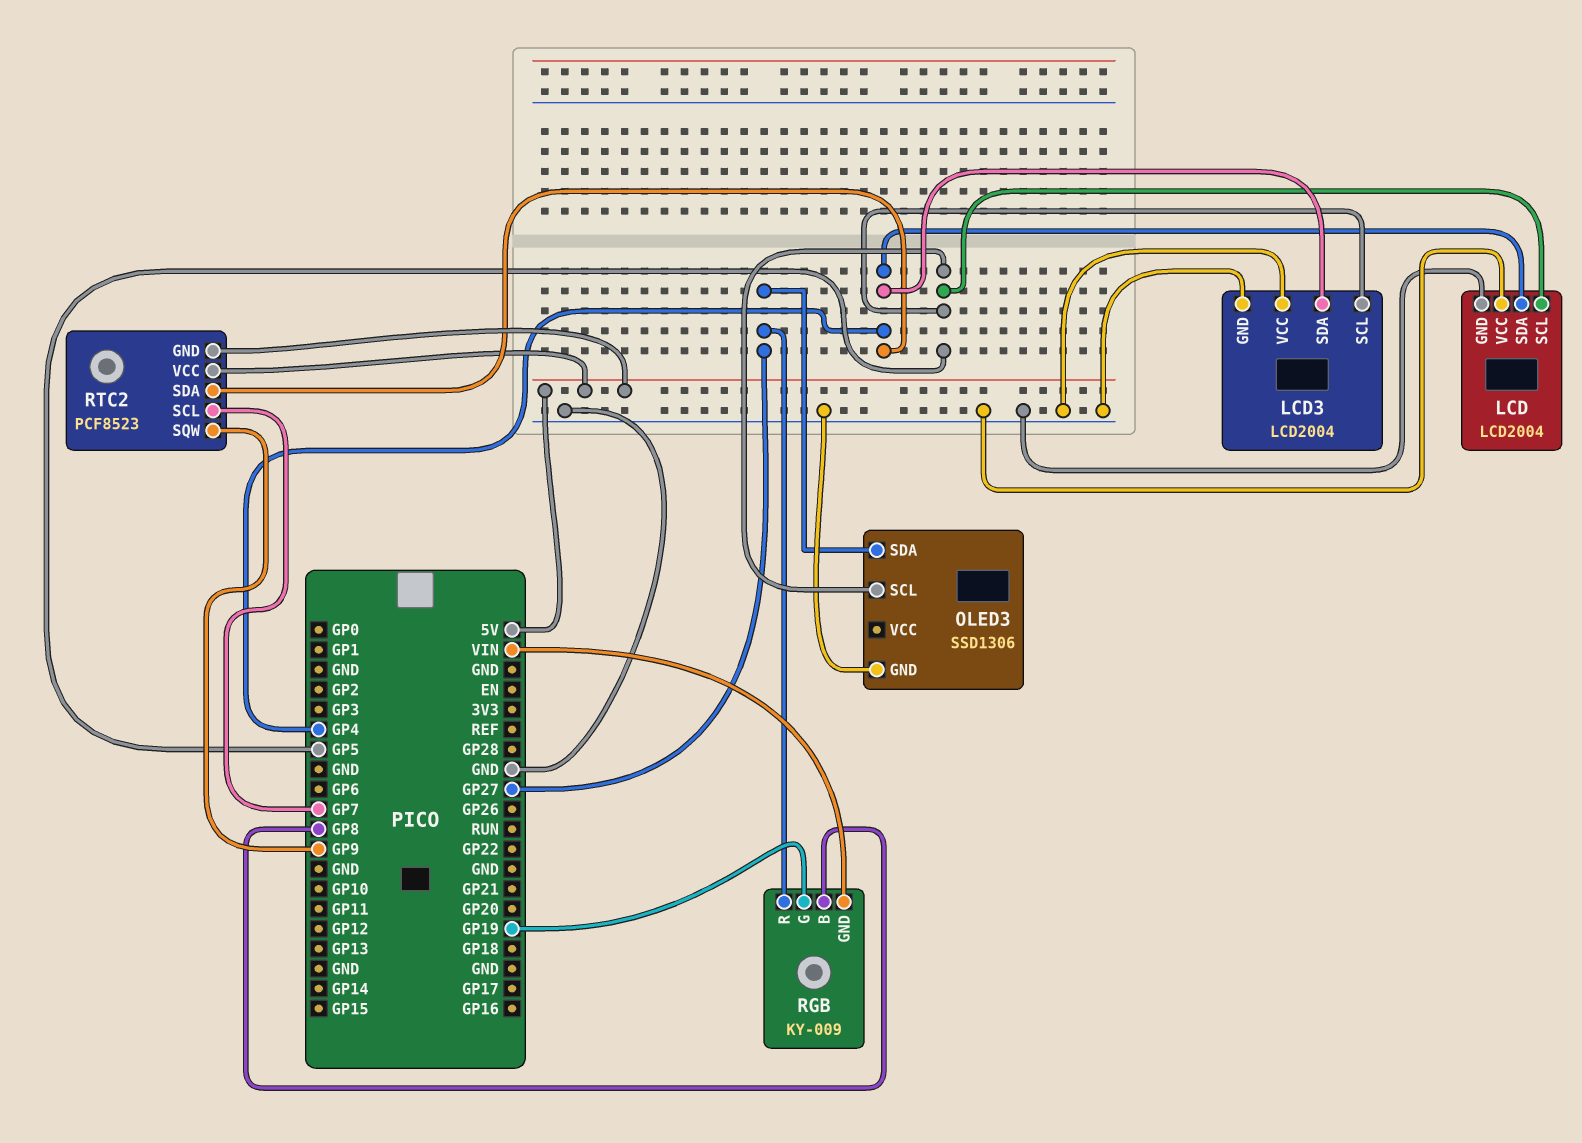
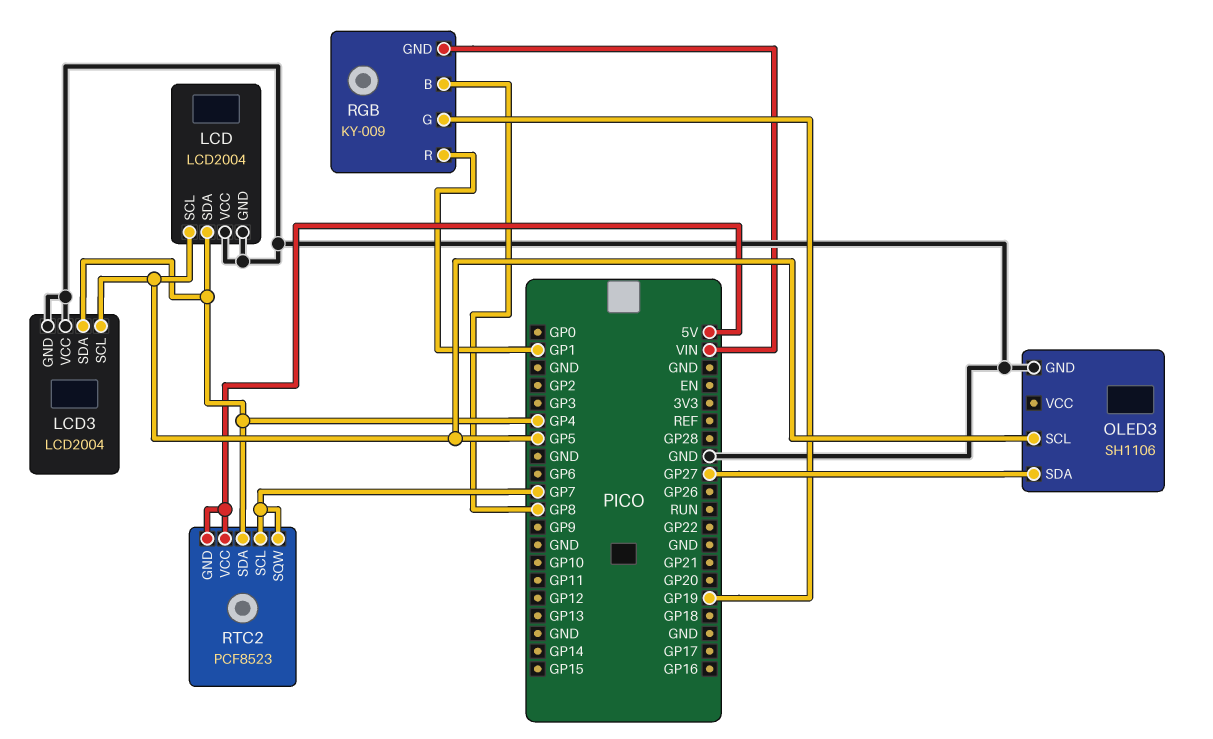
OLED3: SSD1306 -> SH1106
RGB pin R: GP27 -> GP1
RTC2 pin SQW: GP9 -> GP7

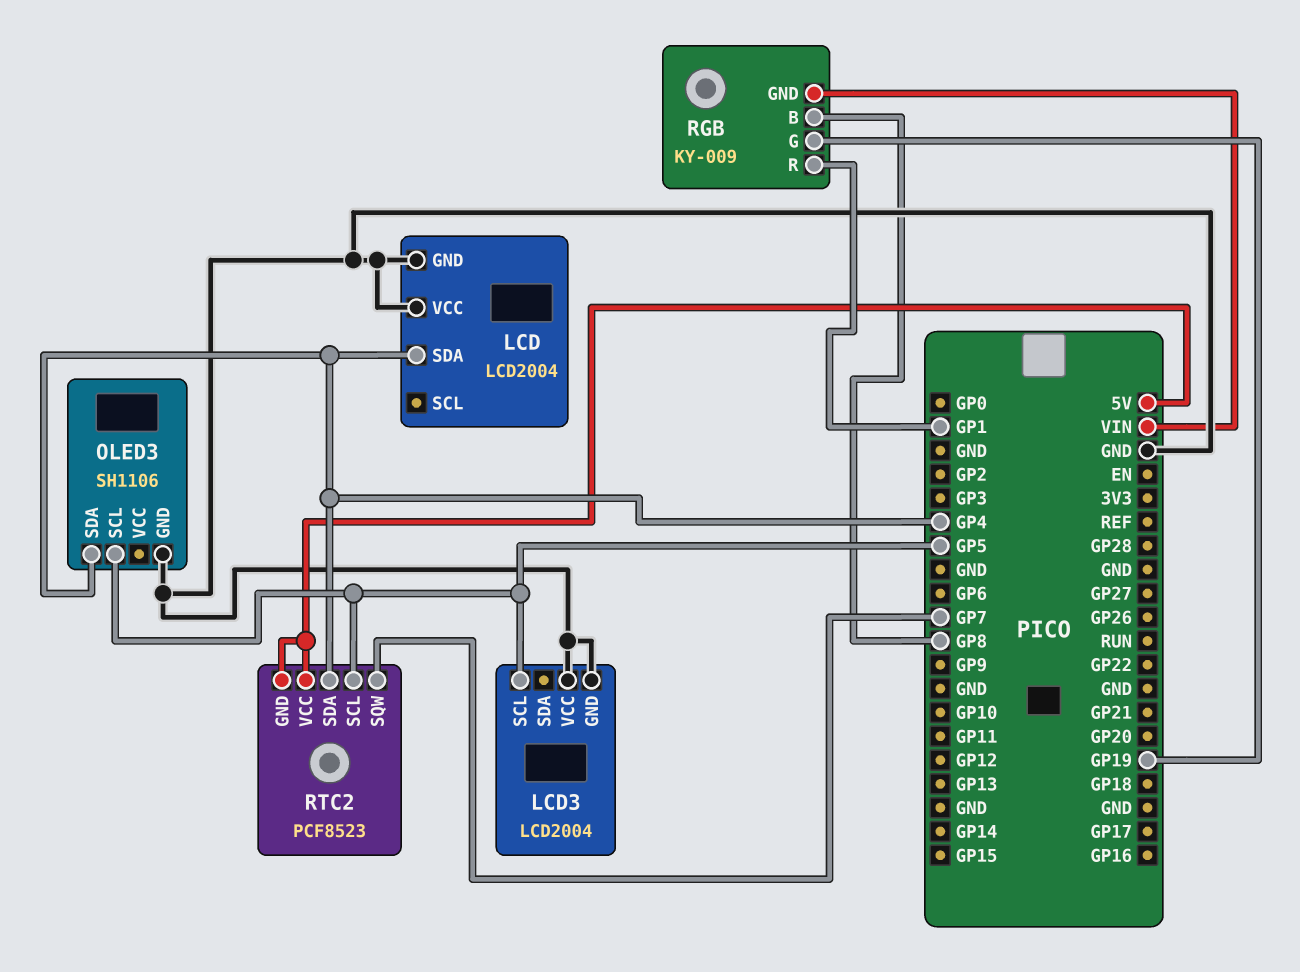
LCD pin SCL: GP5 -> none
LCD3 pin SDA: GP4 -> none
OLED3 pin SDA: GP27 -> GP4
RTC2 pin SCL: GP7 -> GP5

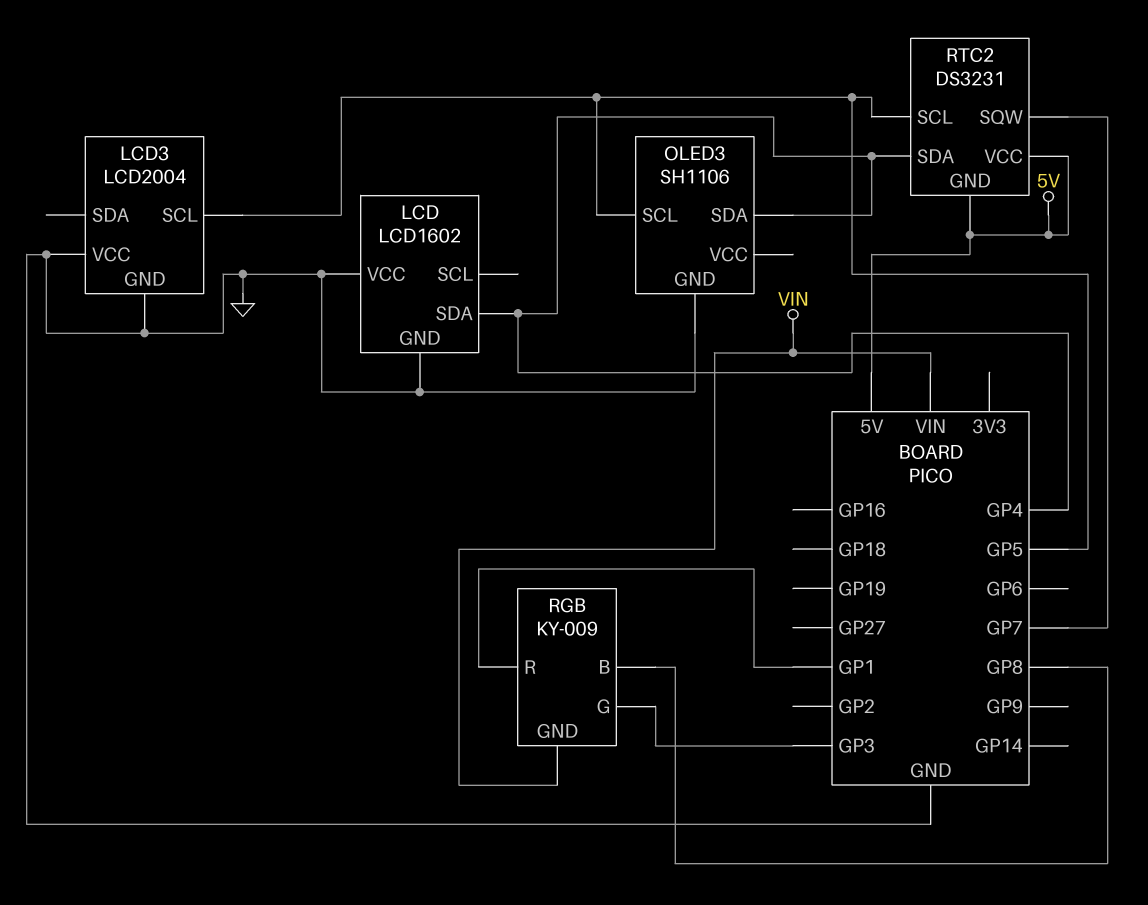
LCD: LCD2004 -> LCD1602
RGB pin G: GP19 -> GP3
RTC2: PCF8523 -> DS3231

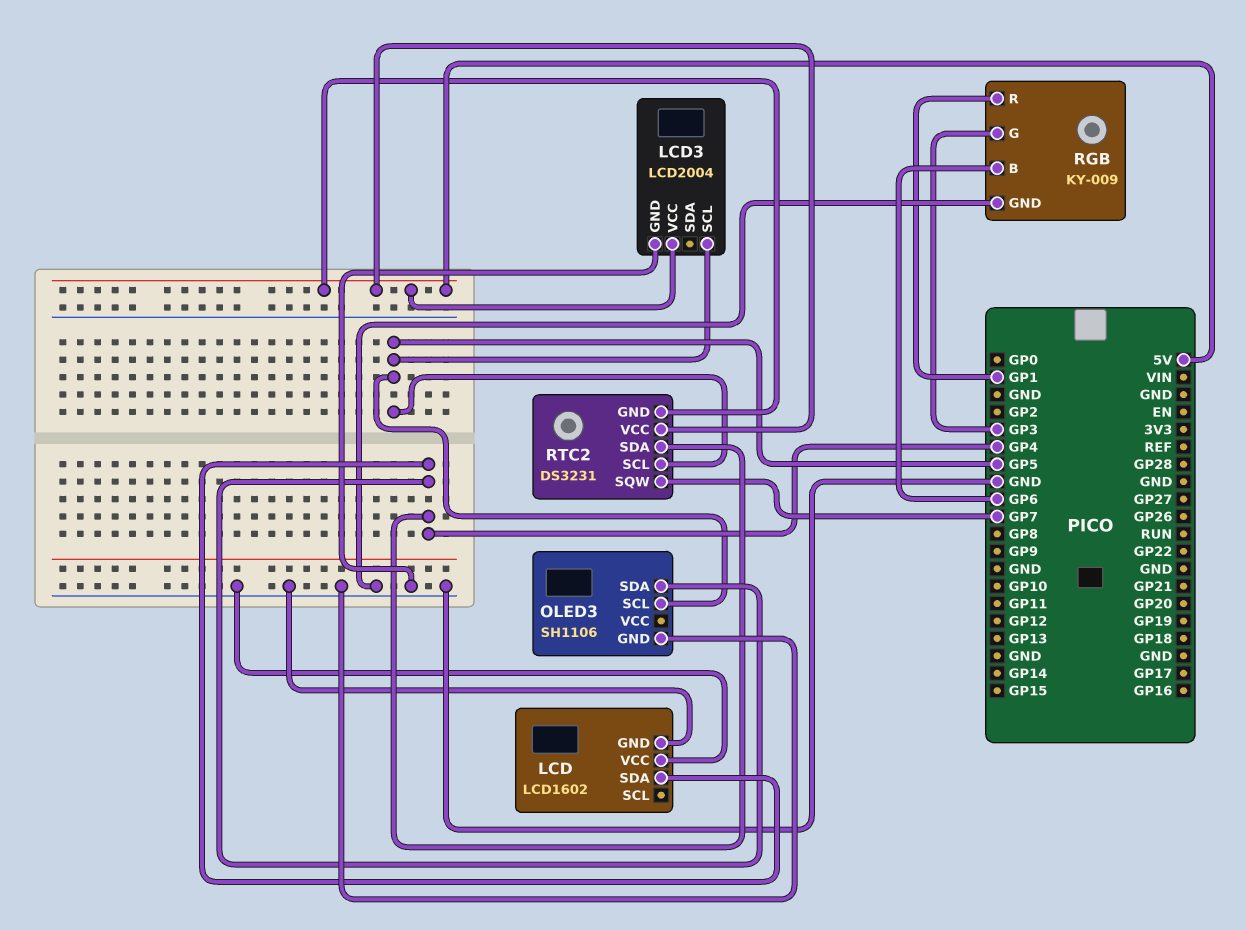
LCD3 pin VCC: GND -> 5V
RGB pin B: GP8 -> GP6
RGB pin GND: VIN -> GND

